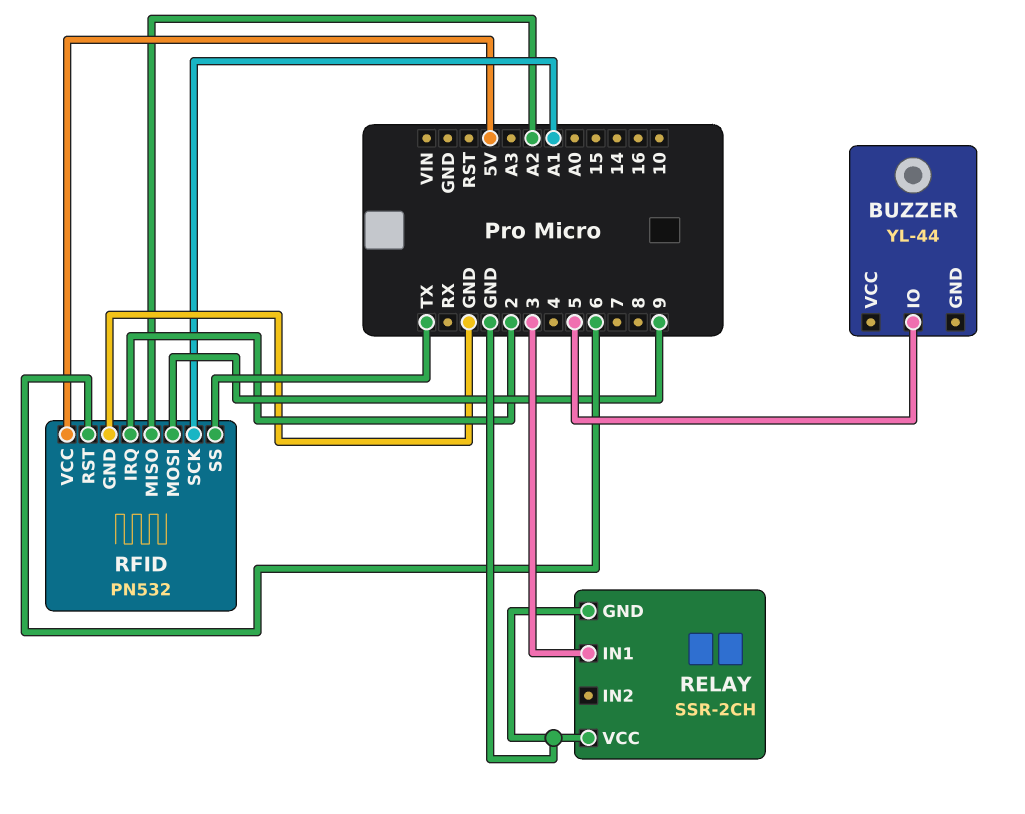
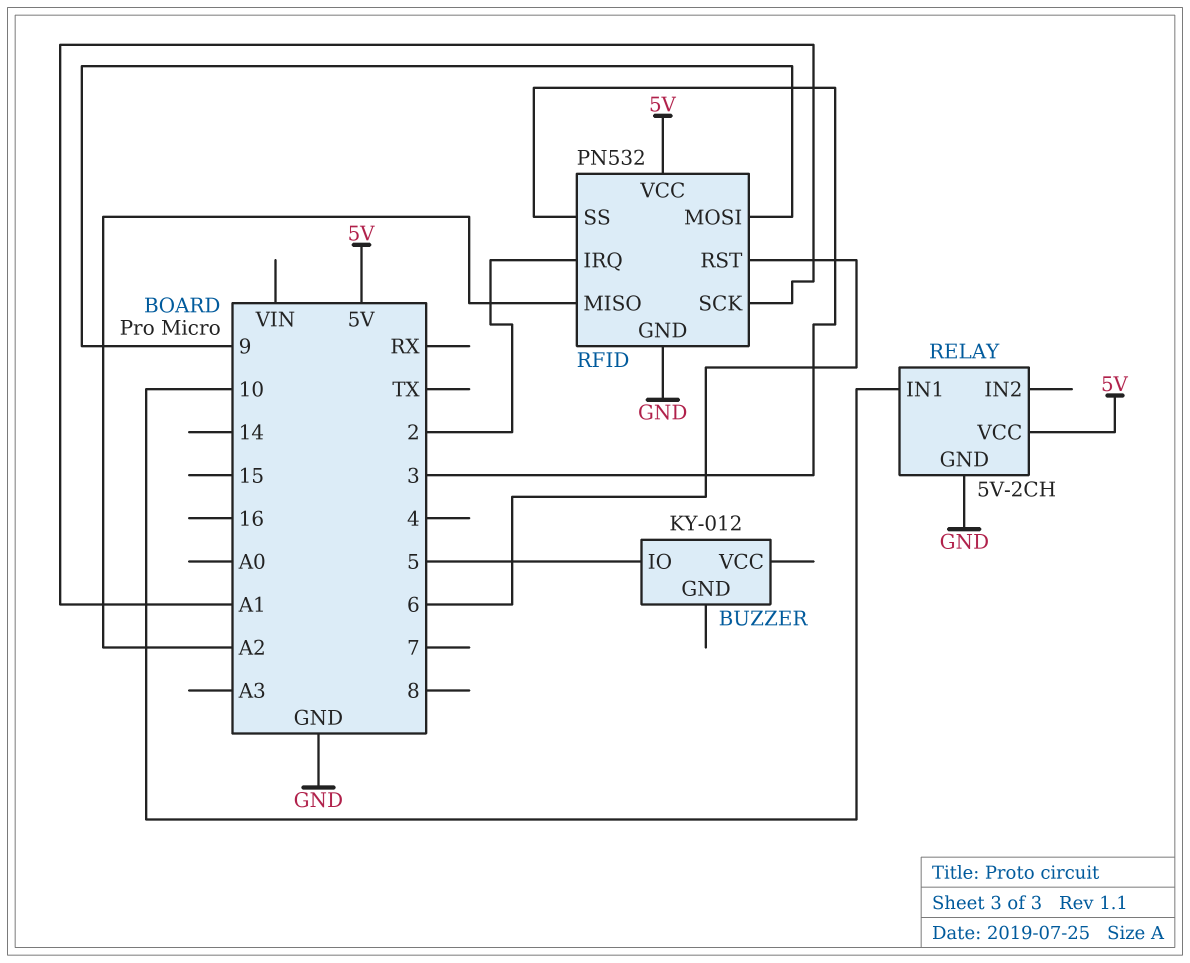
BUZZER: YL-44 -> KY-012
RELAY: SSR-2CH -> 5V-2CH
RELAY pin IN1: 3 -> 10
RELAY pin VCC: GND -> 5V
RFID pin SS: TX -> 3

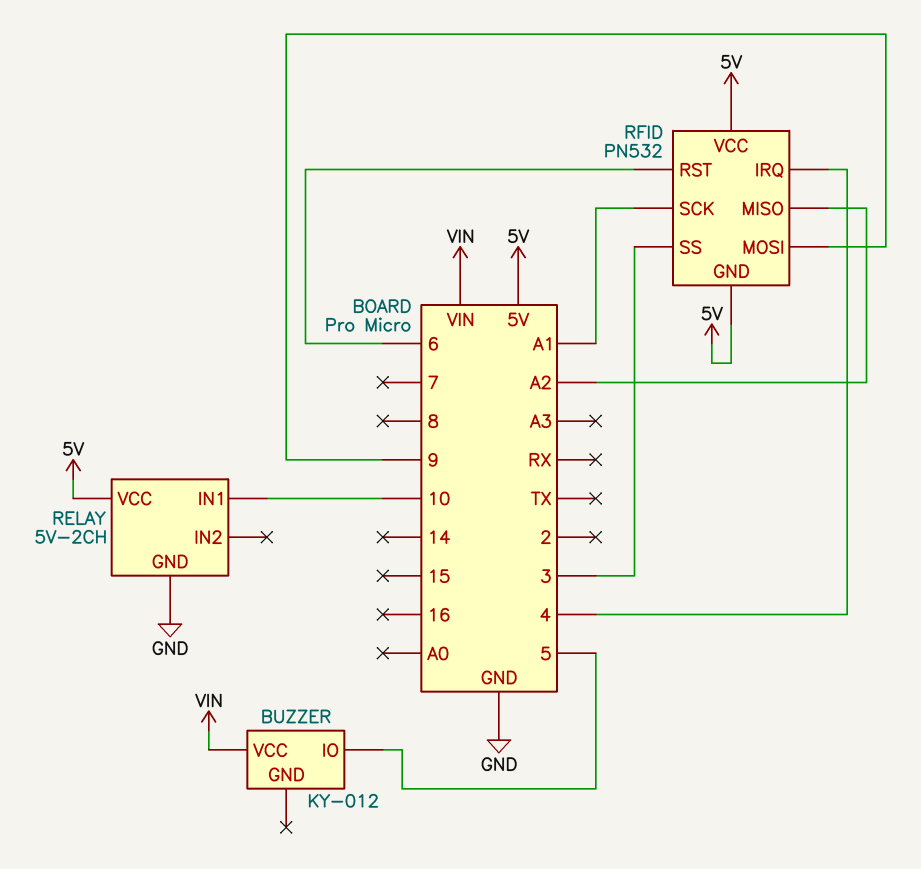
BUZZER pin VCC: none -> VIN
RFID pin GND: GND -> 5V
RFID pin IRQ: 2 -> 4

